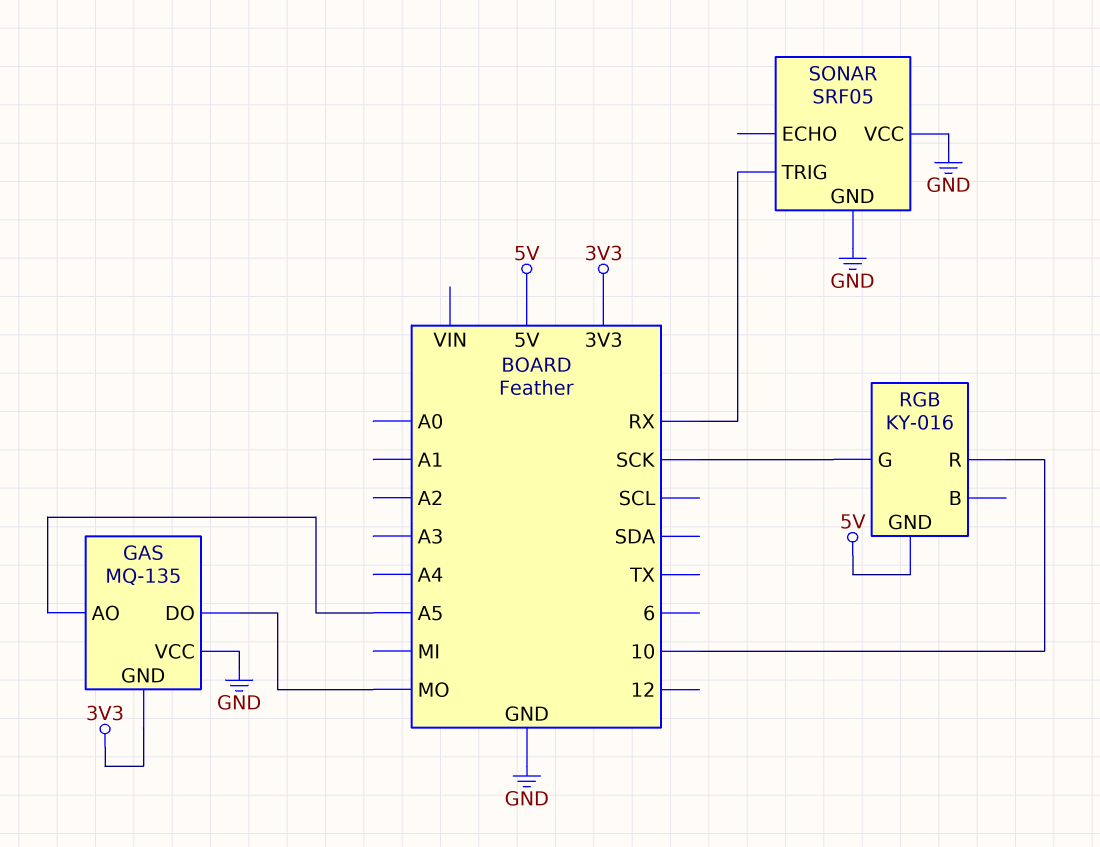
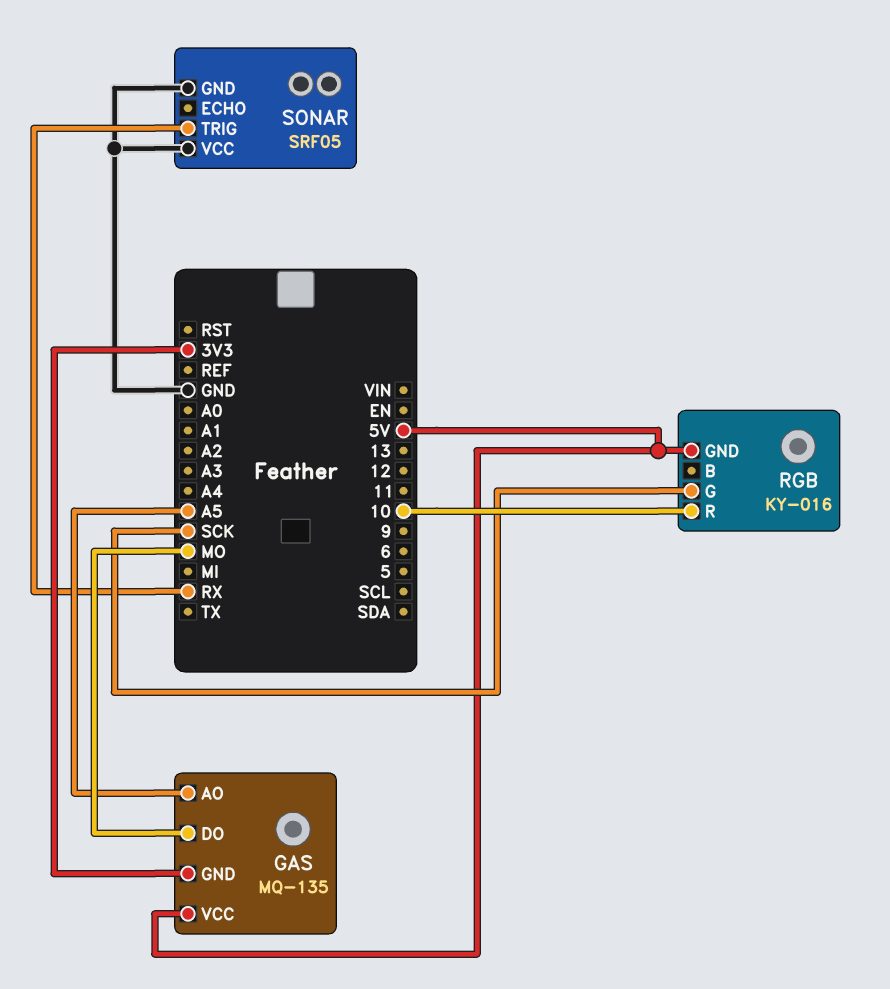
GAS pin VCC: GND -> 5V

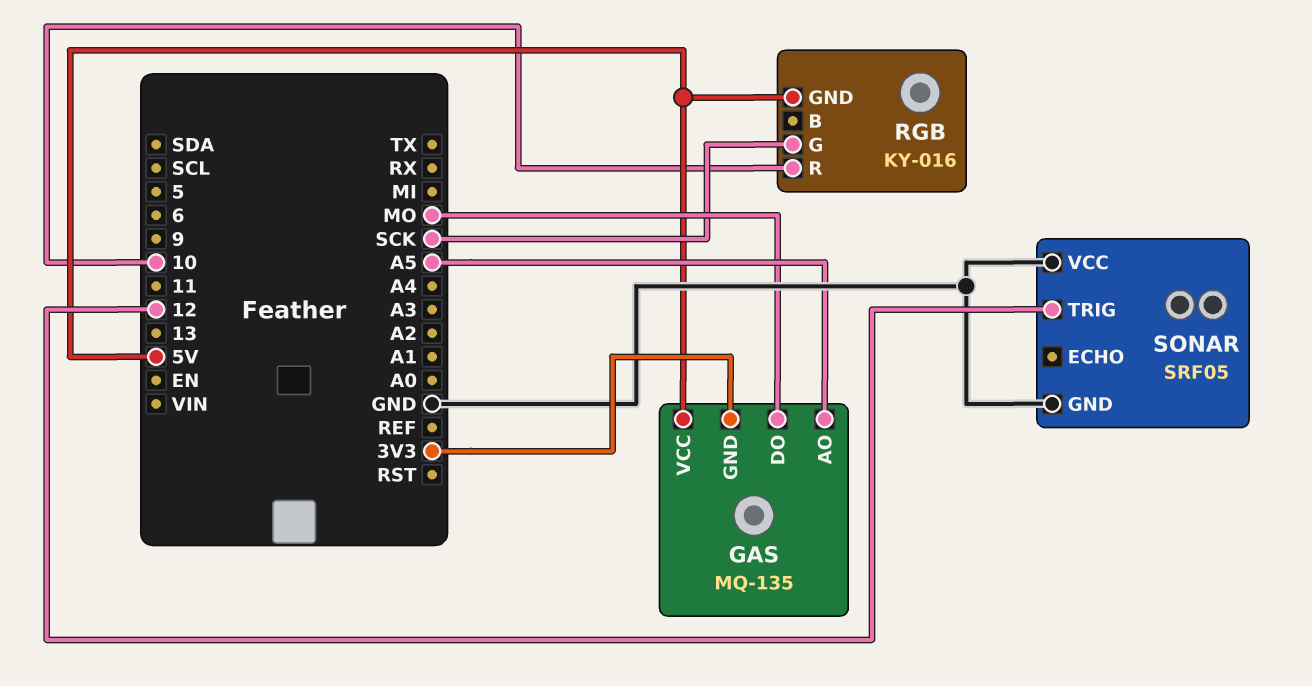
SONAR pin TRIG: RX -> 12

